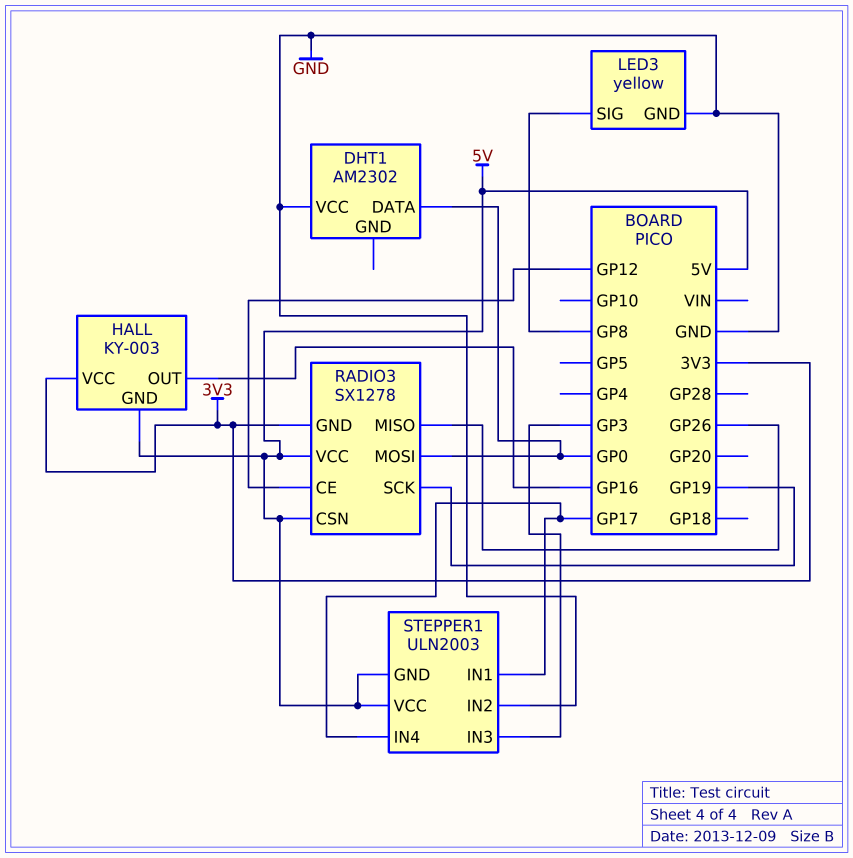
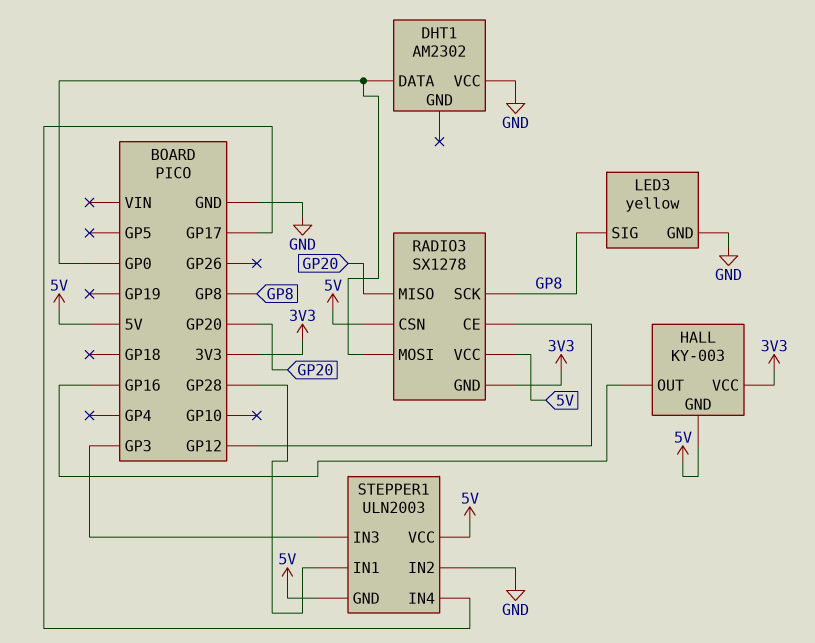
RADIO3 pin MISO: GP26 -> GP20
RADIO3 pin SCK: GP19 -> GP8
STEPPER1 pin IN1: GP17 -> GP28

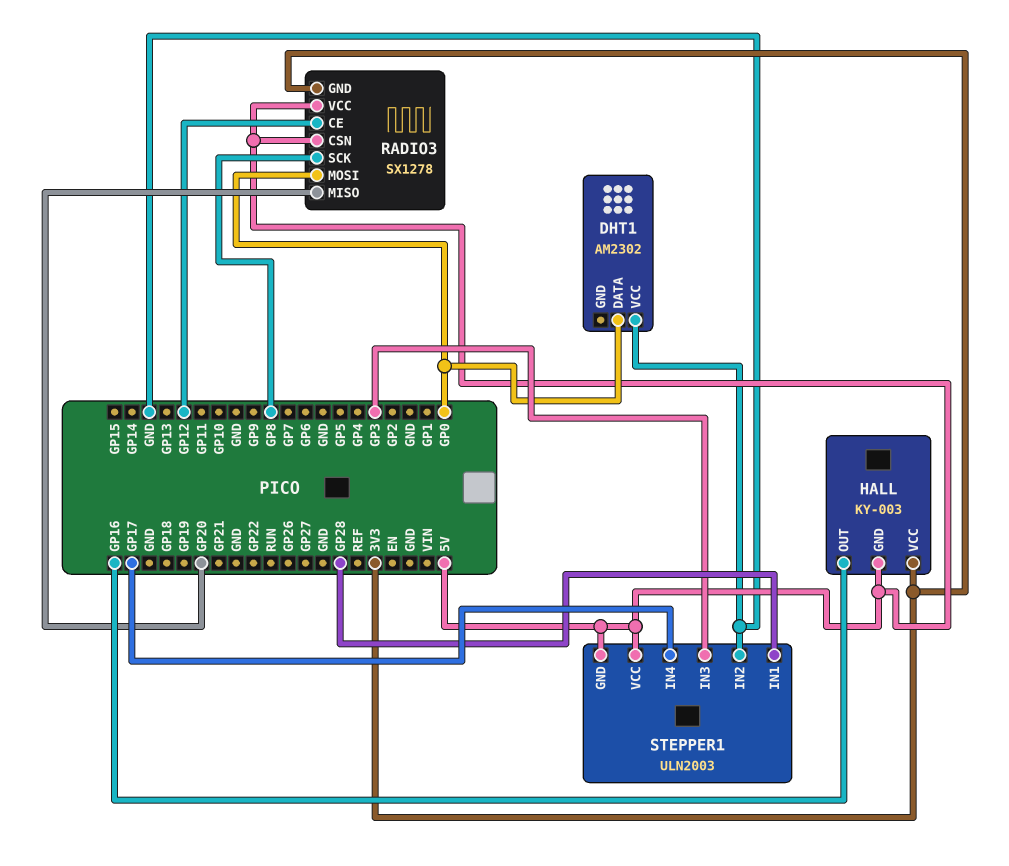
LED3: yellow -> none
LED3 pin GND: GND -> none
LED3 pin SIG: GP8 -> none

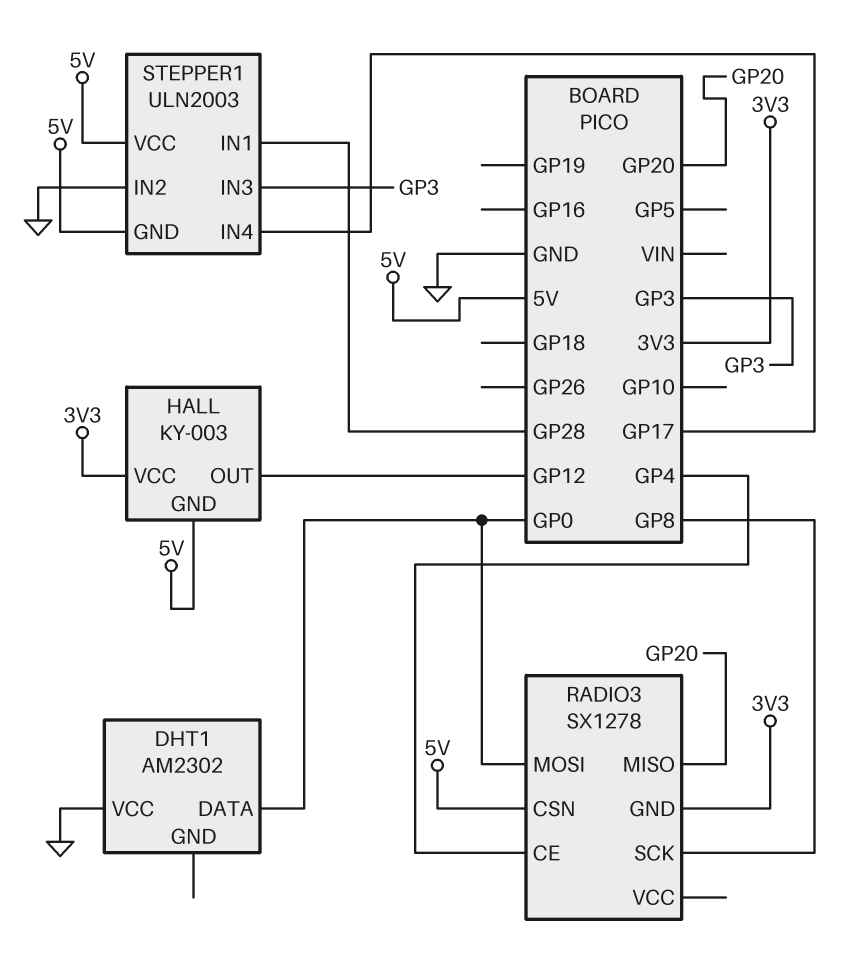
HALL pin OUT: GP16 -> GP12
RADIO3 pin CE: GP12 -> GP4
RADIO3 pin VCC: 5V -> none

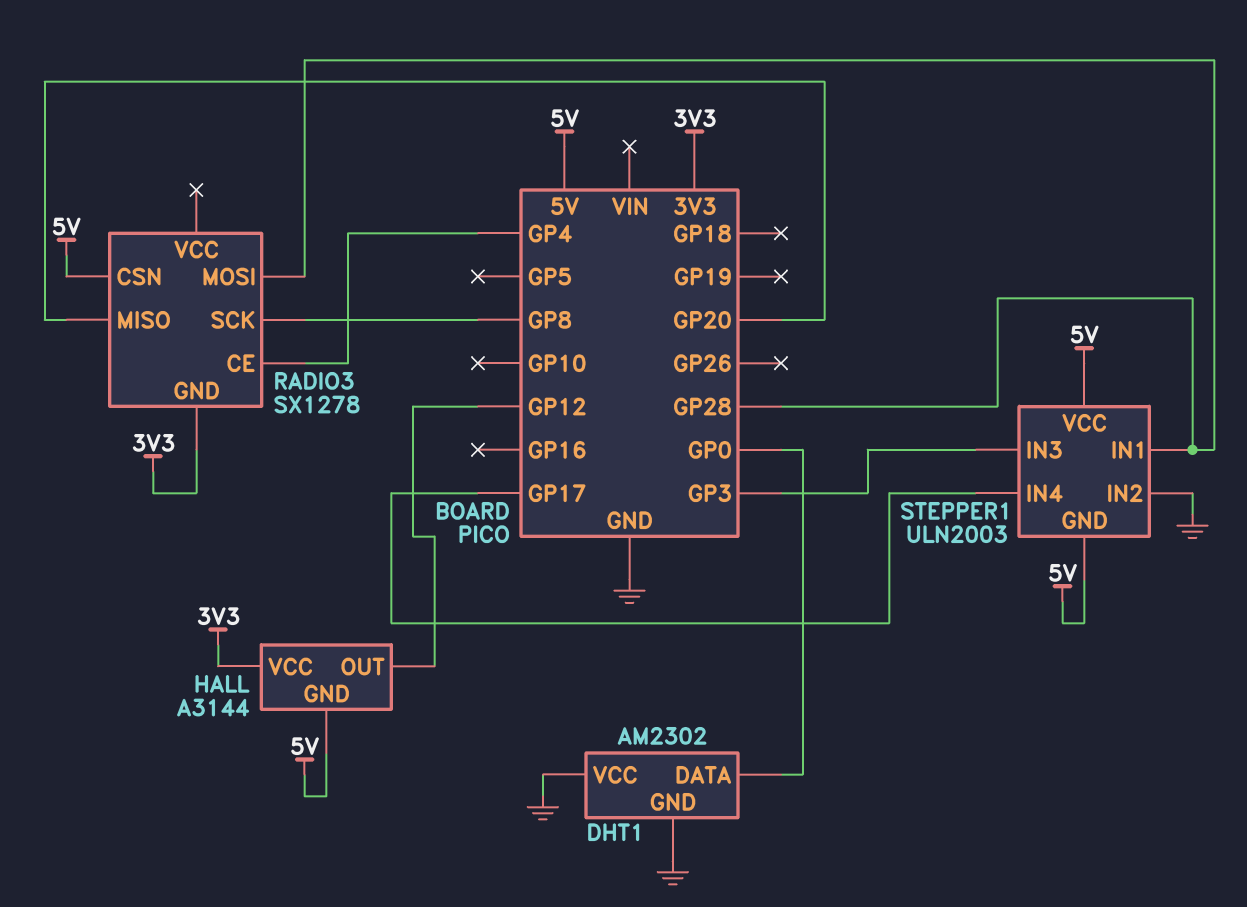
DHT1 pin GND: none -> GND
HALL: KY-003 -> A3144
RADIO3 pin MOSI: GP0 -> GP28

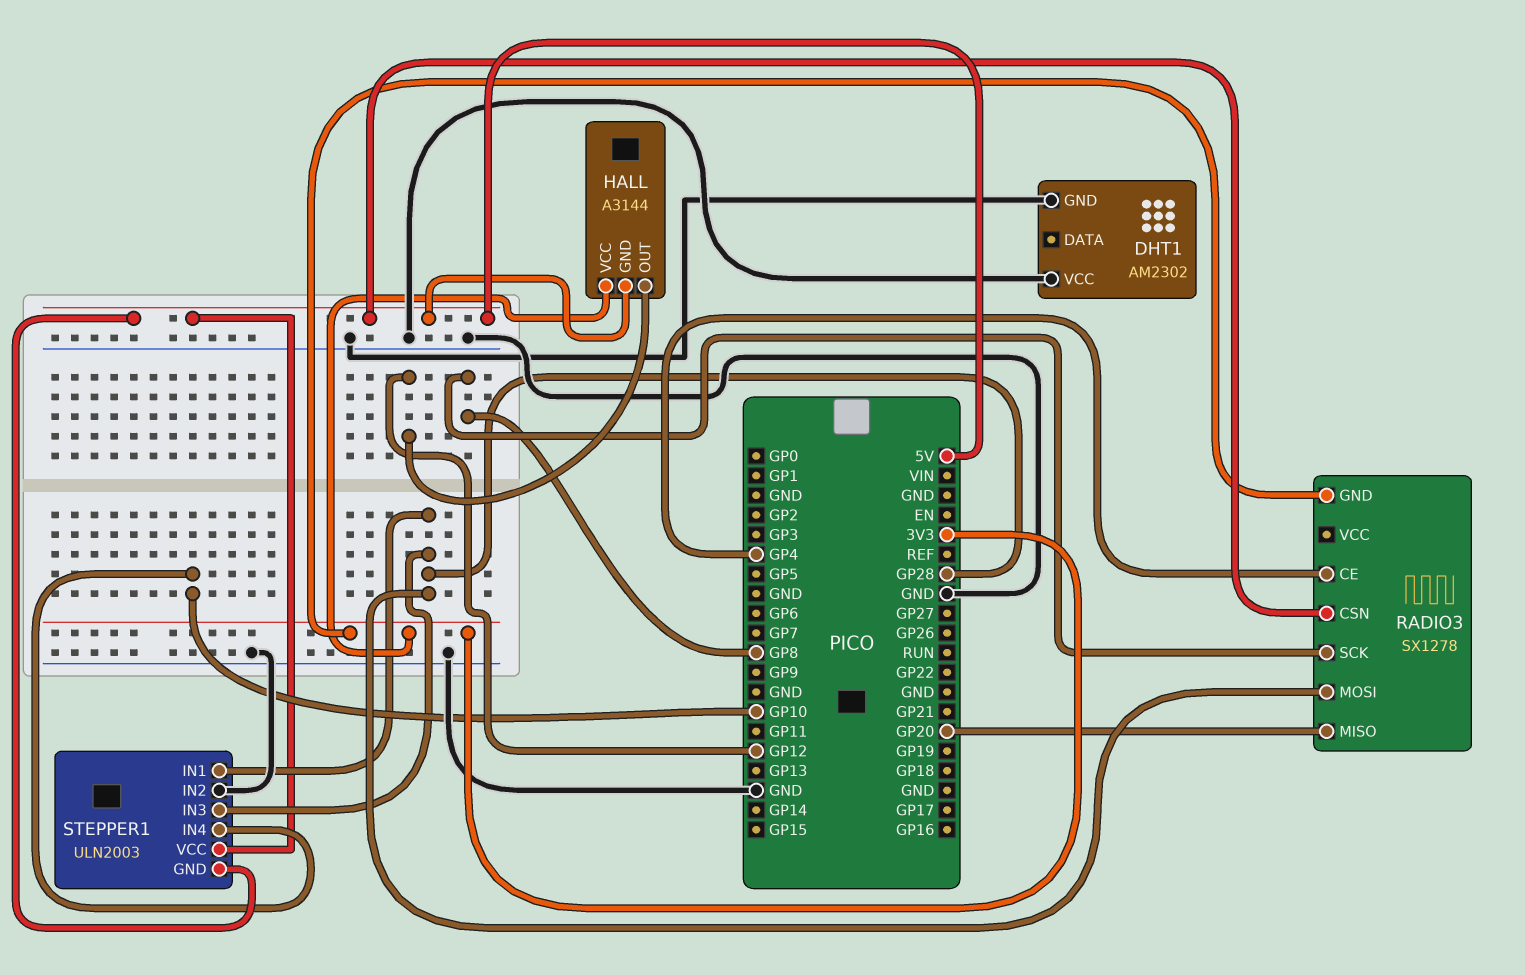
DHT1 pin DATA: GP0 -> none
STEPPER1 pin IN3: GP3 -> GP28
STEPPER1 pin IN4: GP17 -> GP10

